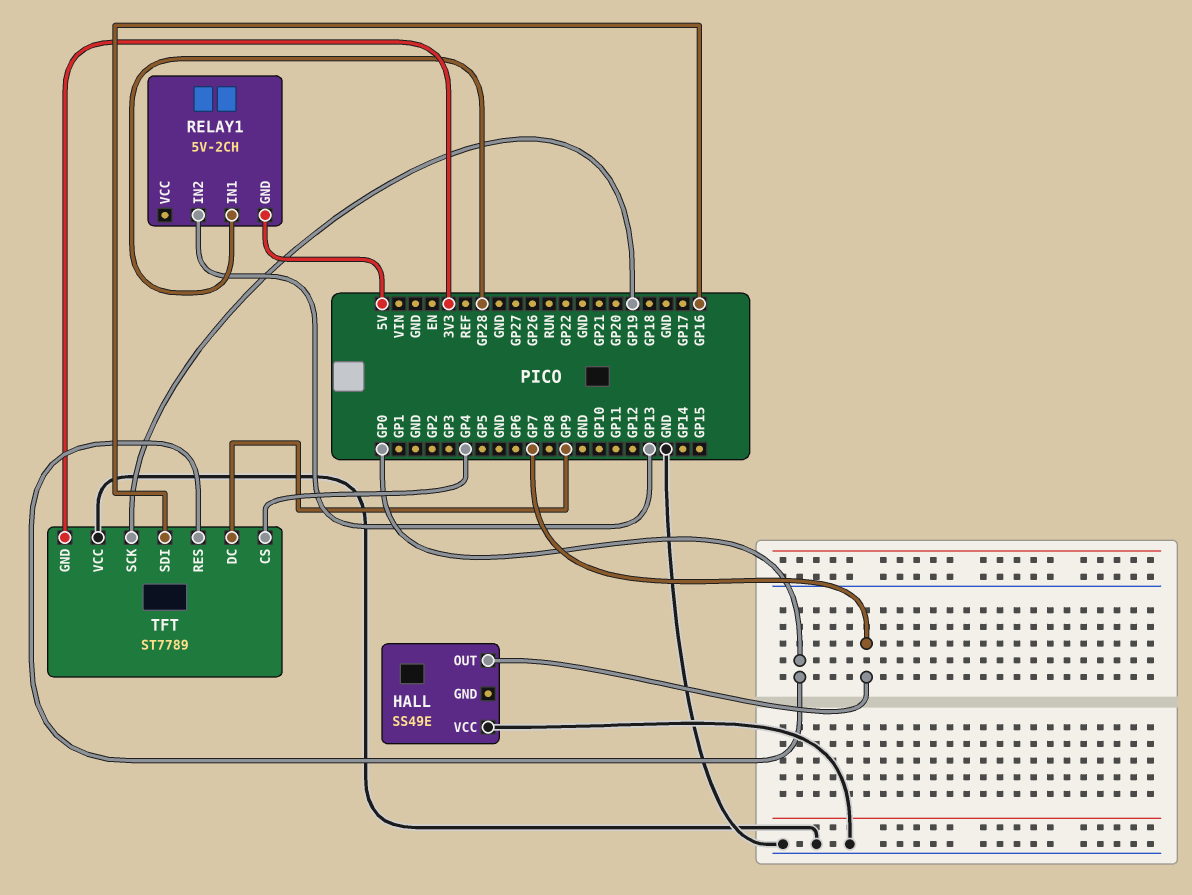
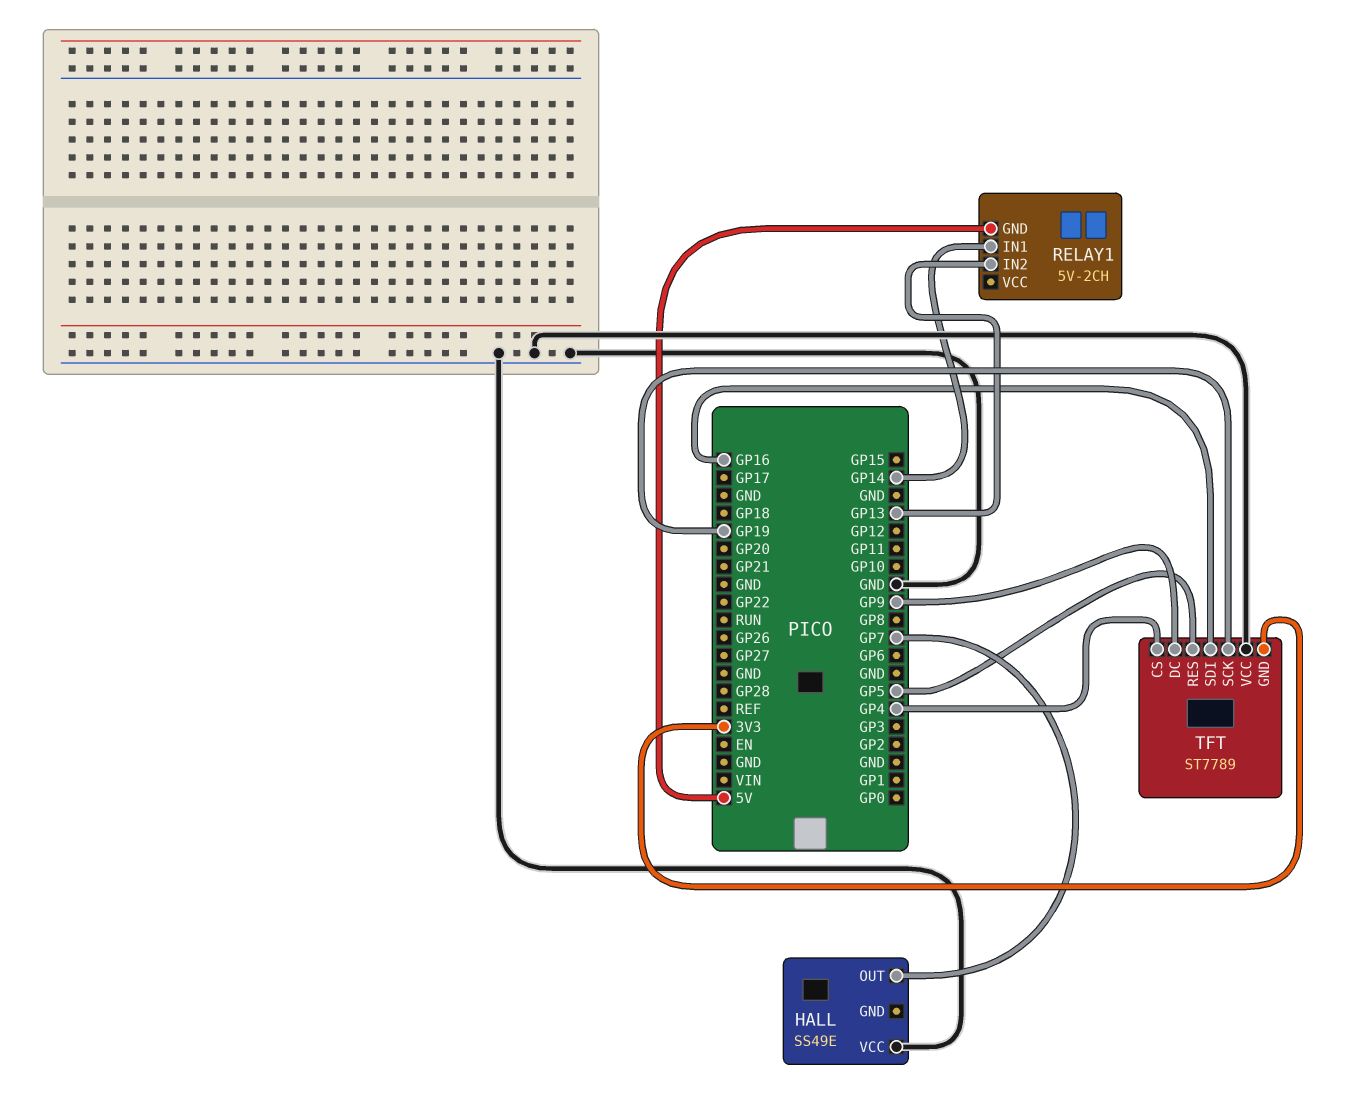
RELAY1 pin IN1: GP28 -> GP14
TFT pin RES: GP0 -> GP5

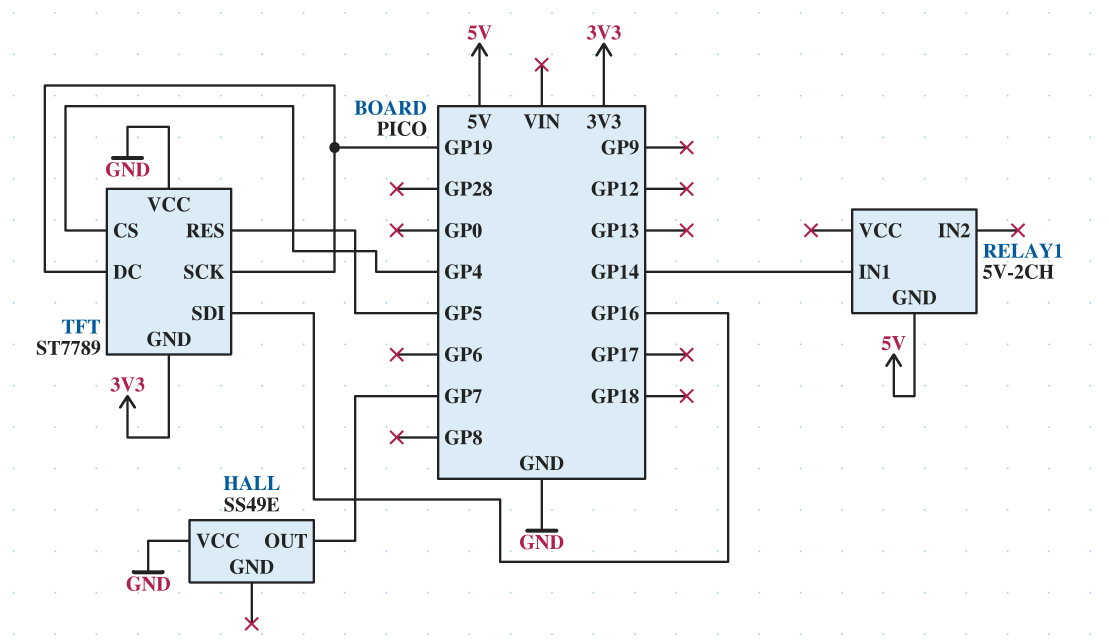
RELAY1 pin IN2: GP13 -> none
TFT pin DC: GP9 -> GP19

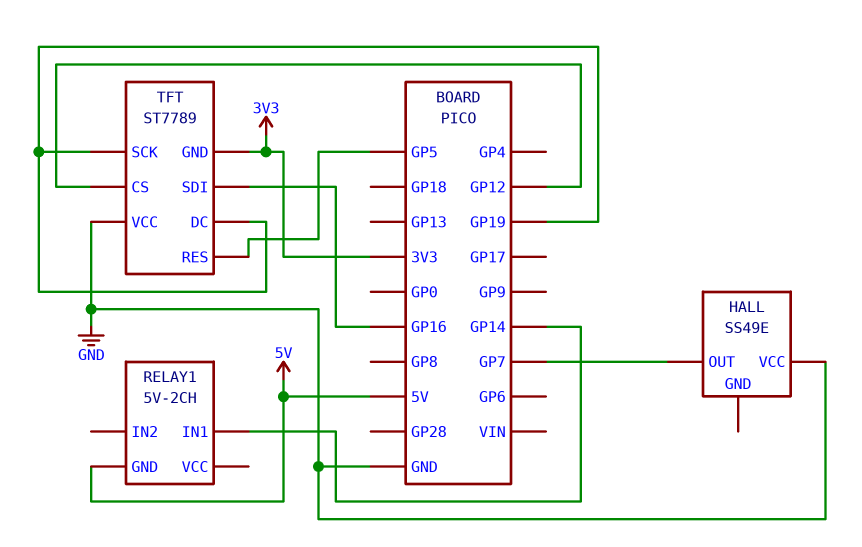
TFT pin CS: GP4 -> GP12

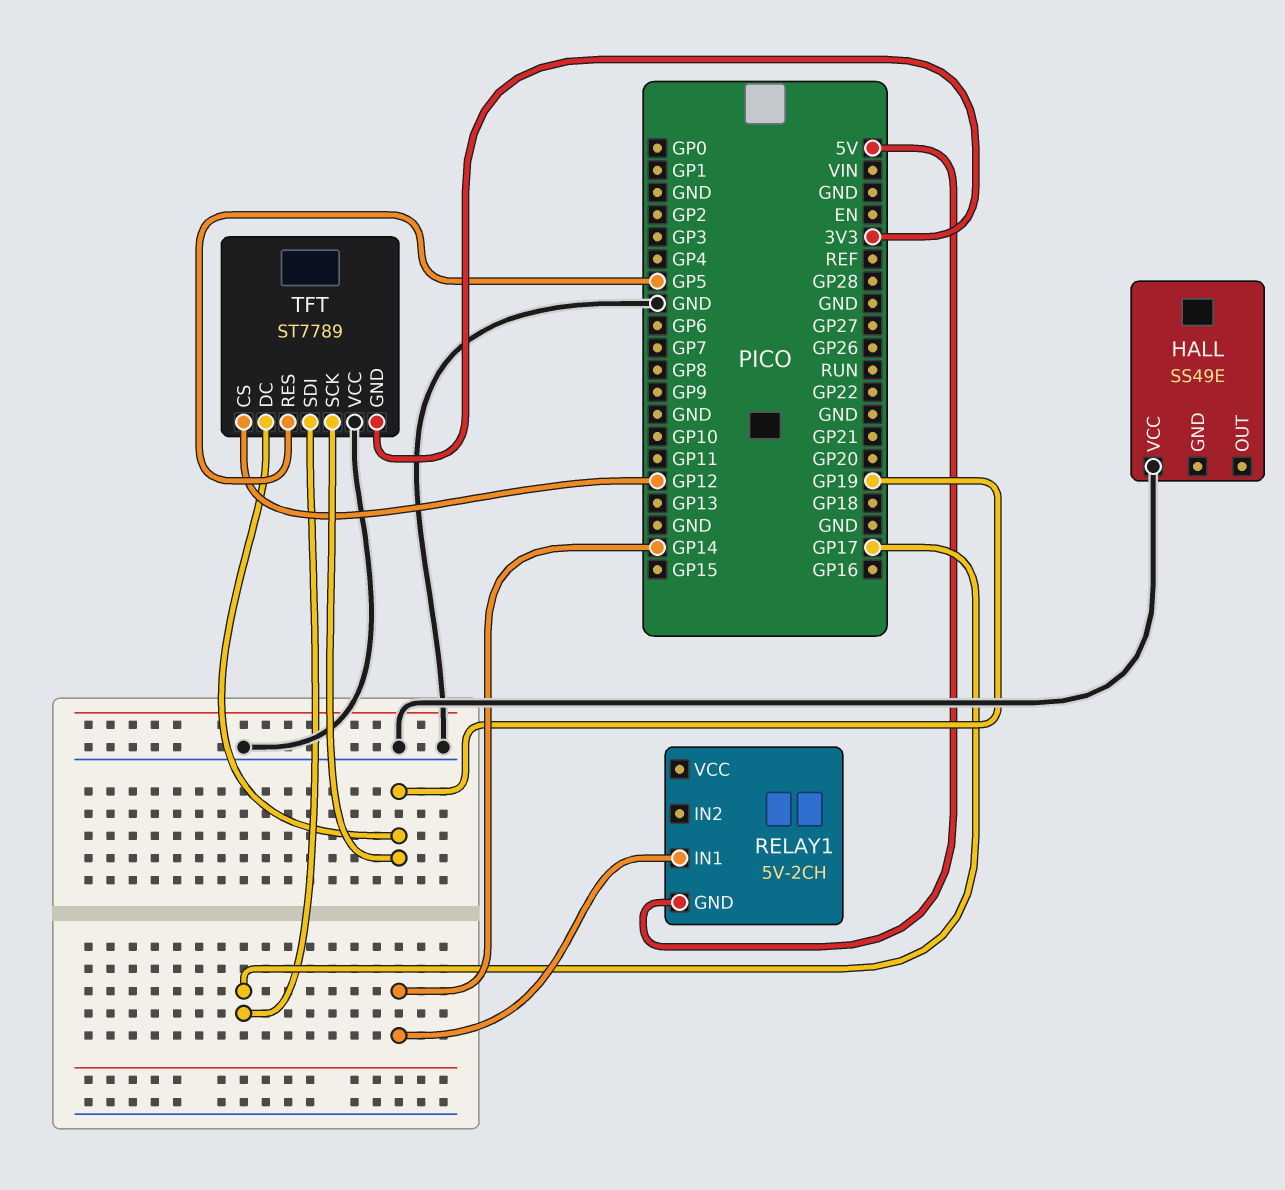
HALL pin OUT: GP7 -> none
TFT pin SDI: GP16 -> GP17

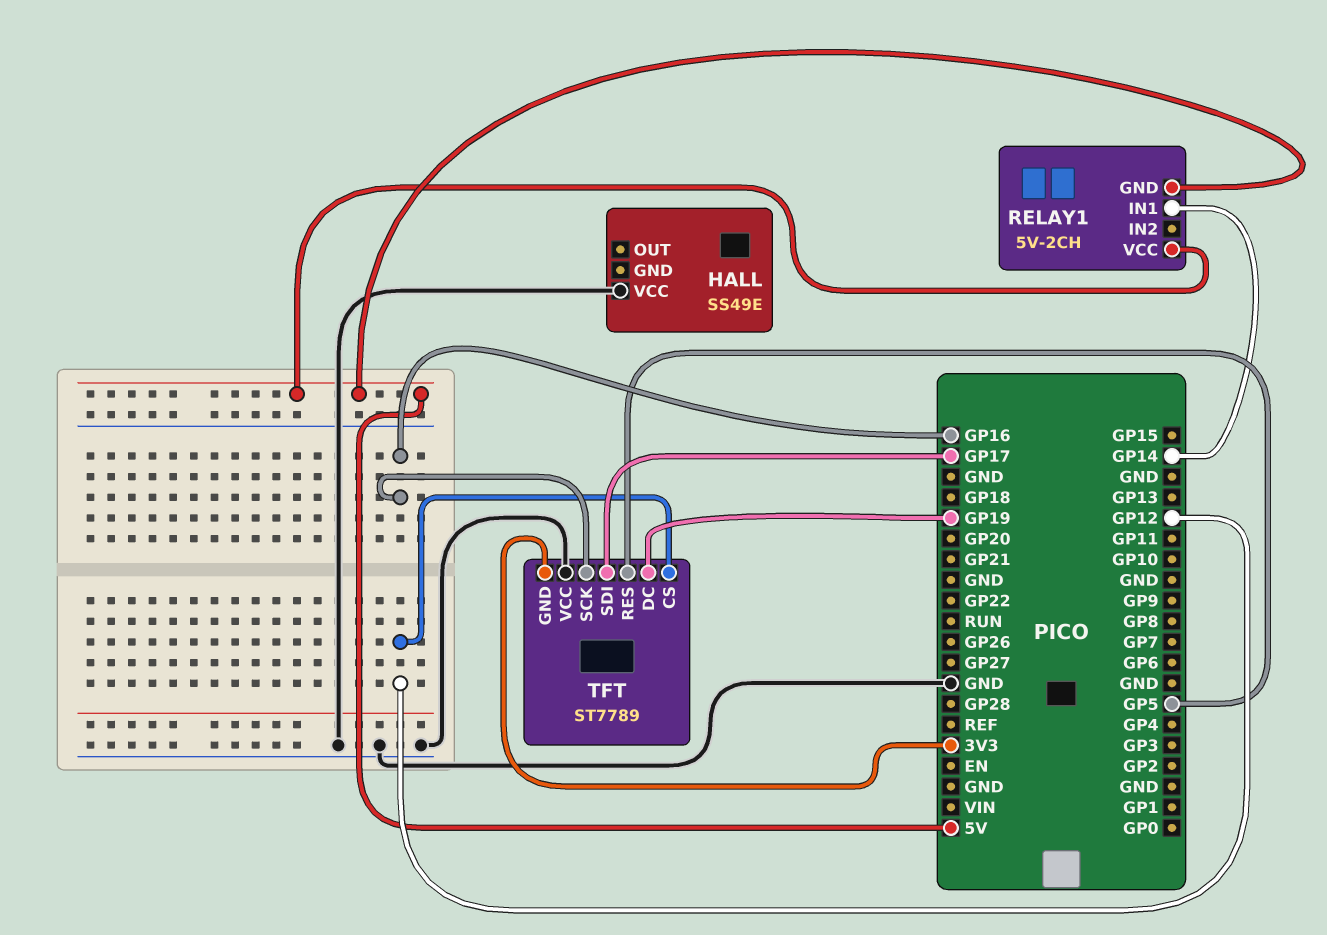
RELAY1 pin VCC: none -> 5V
TFT pin SCK: GP19 -> GP16

